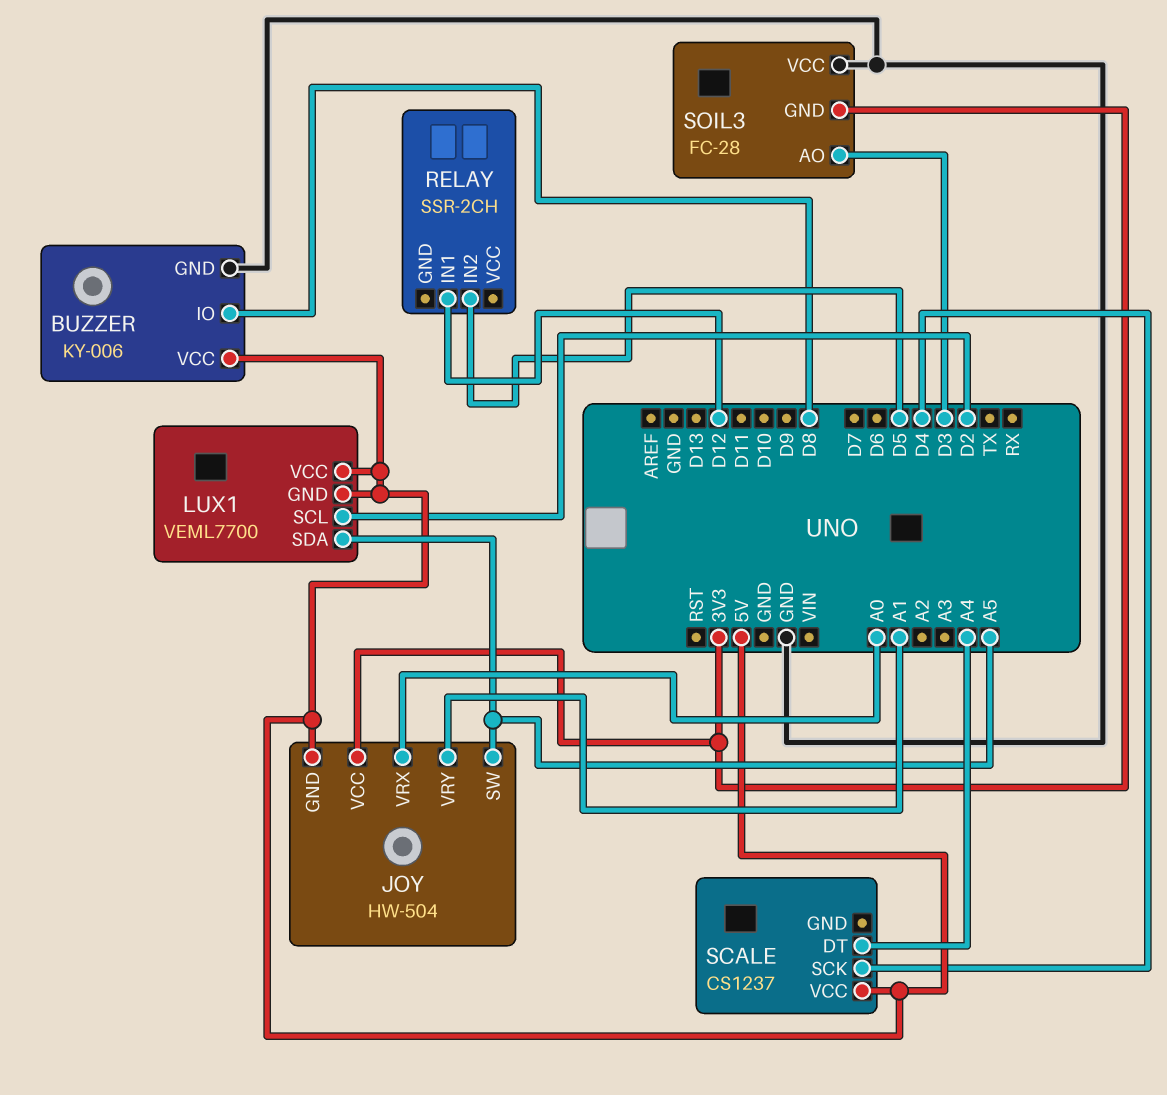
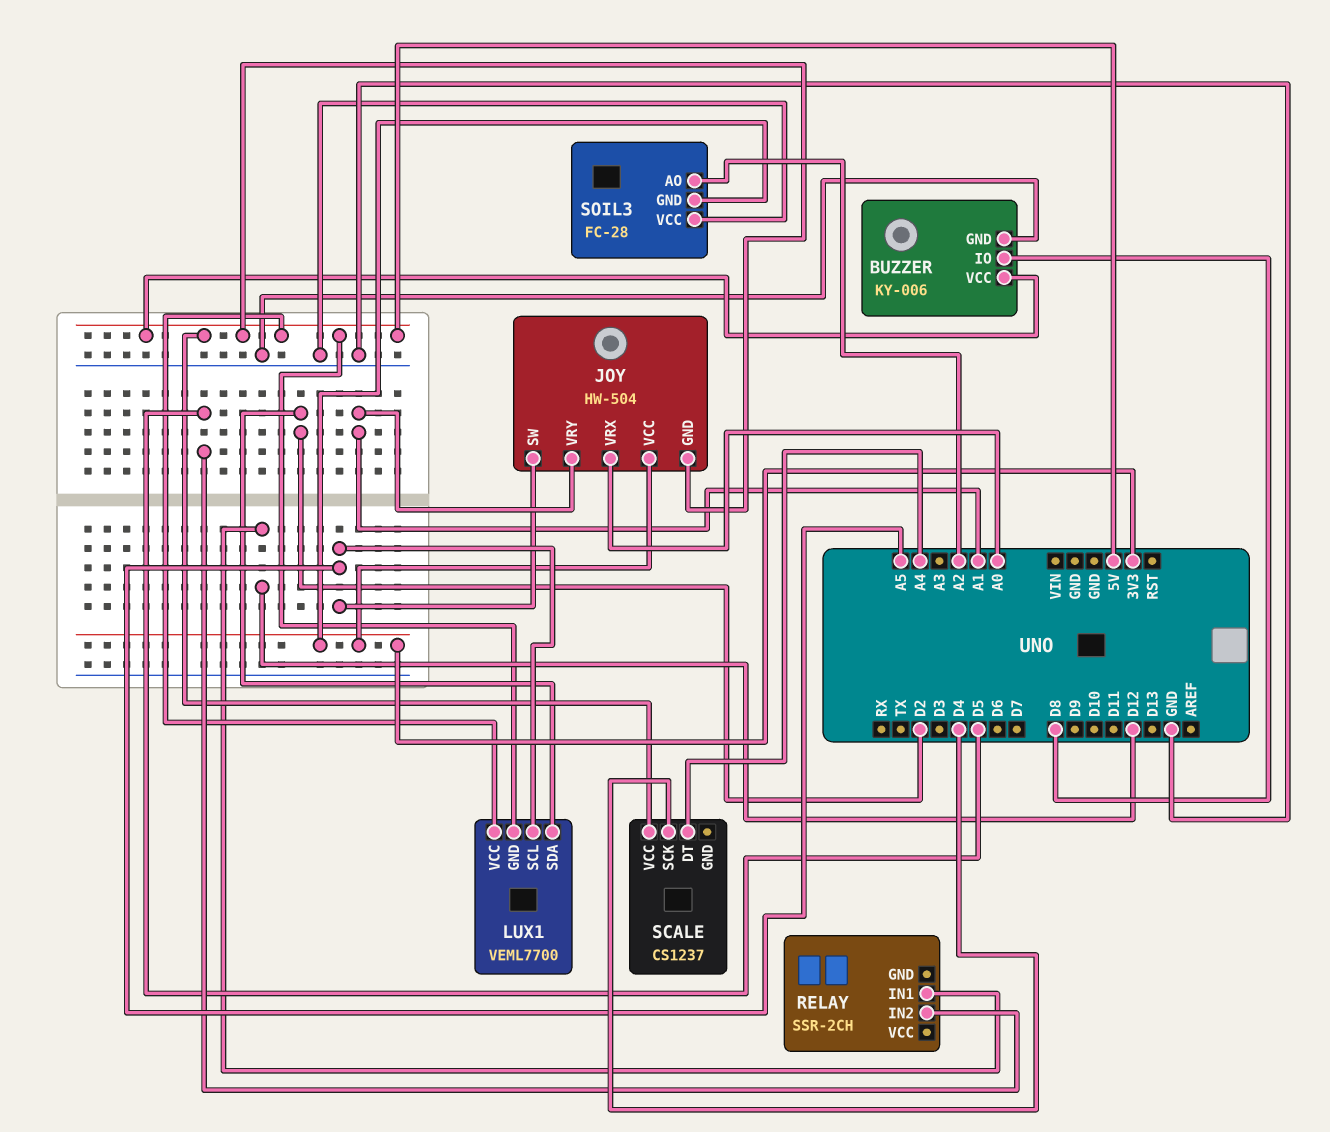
LUX1 pin SCL: D2 -> A5
LUX1 pin SDA: A5 -> D2
SOIL3 pin AO: D3 -> A2

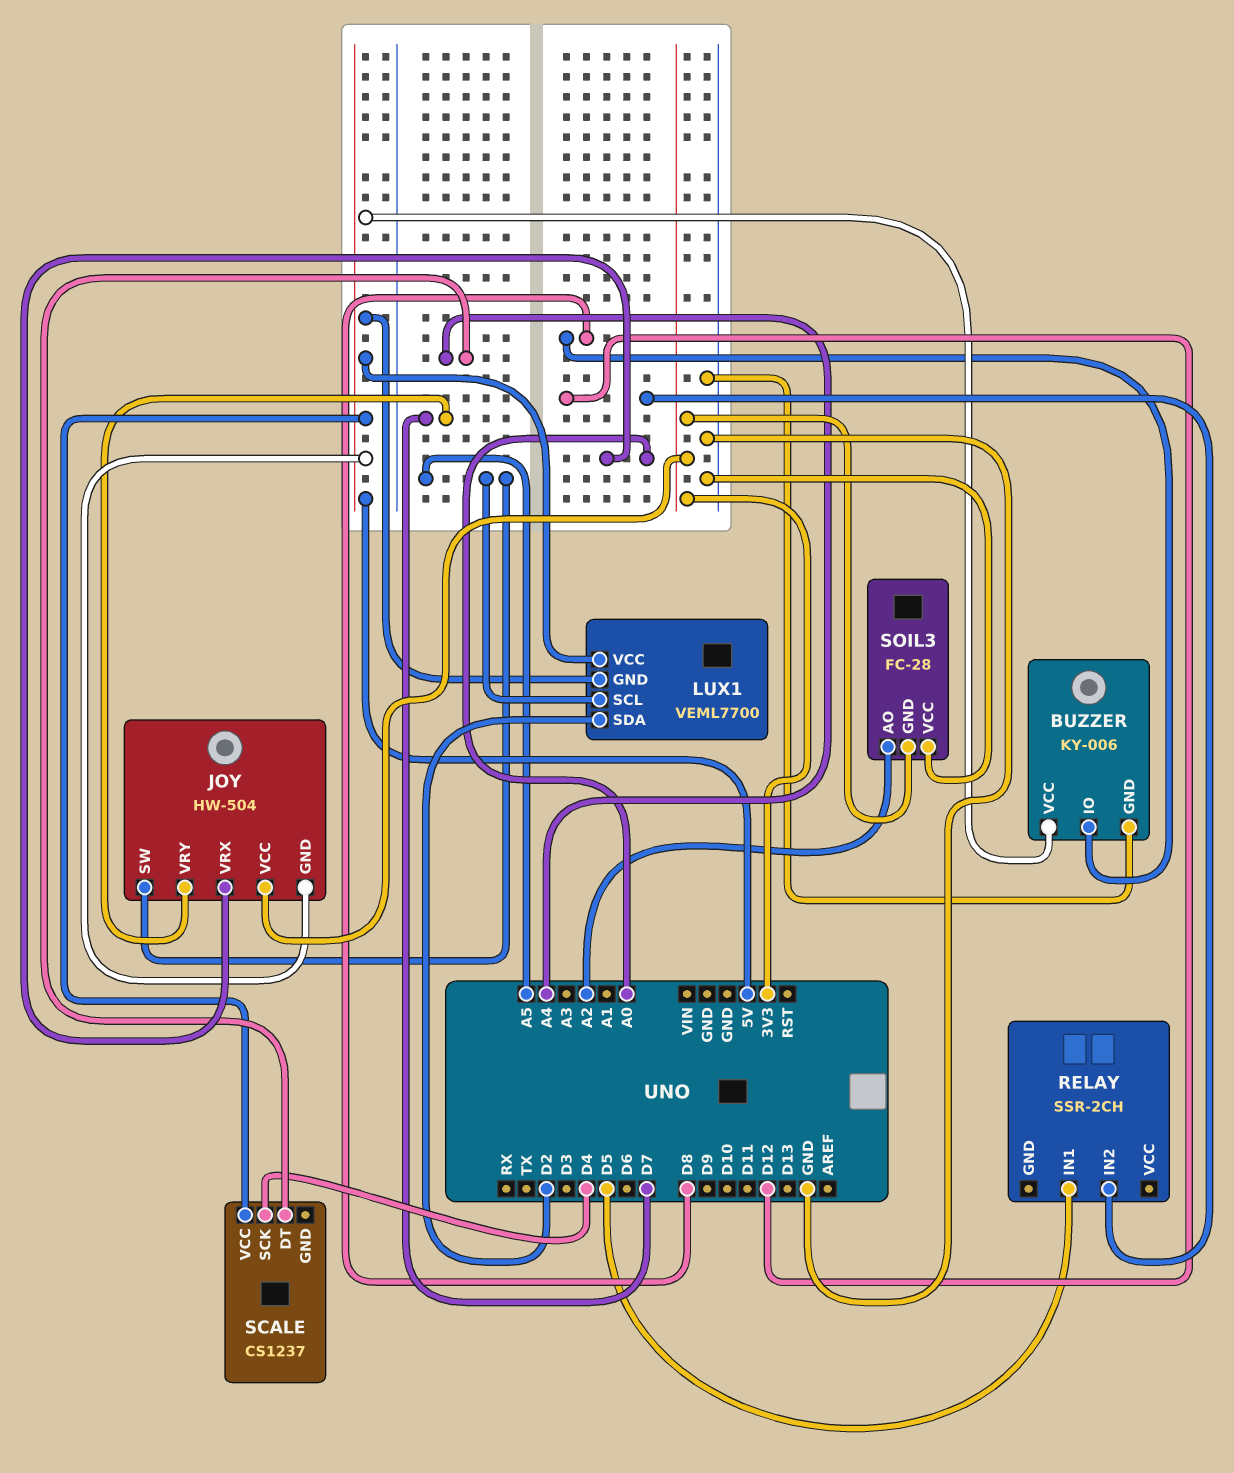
JOY pin VRY: A1 -> D7
RELAY pin IN1: D12 -> D5
RELAY pin IN2: D5 -> D12

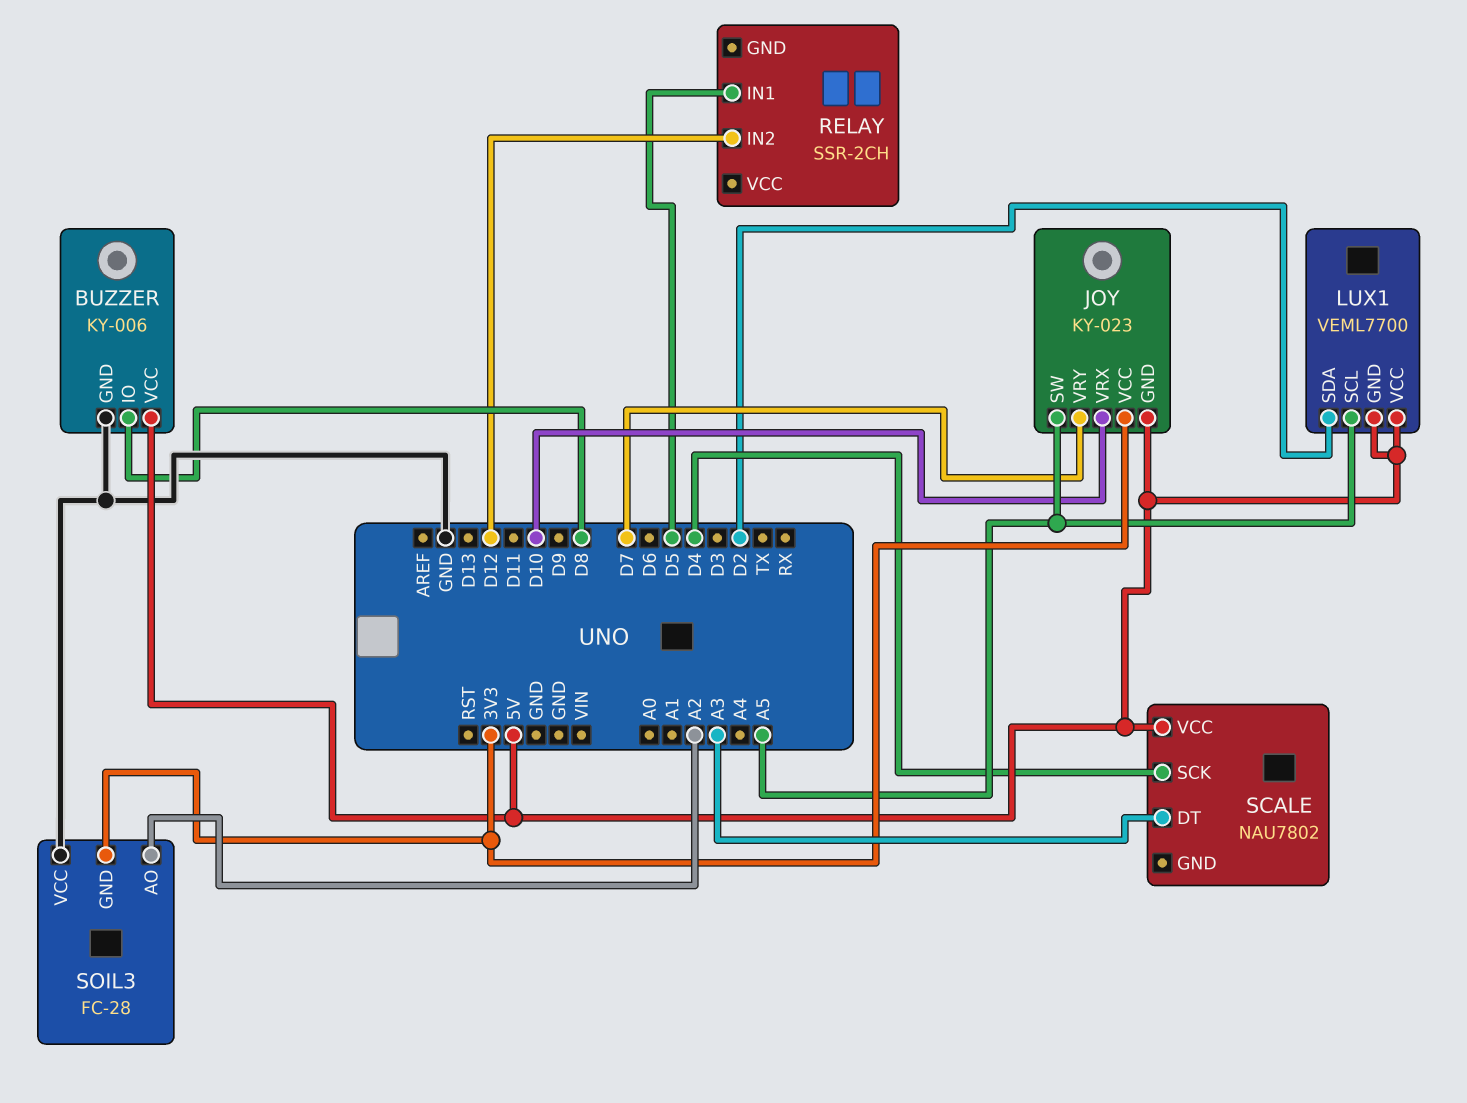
JOY: HW-504 -> KY-023
JOY pin VRX: A0 -> D10
SCALE: CS1237 -> NAU7802
SCALE pin DT: A4 -> A3

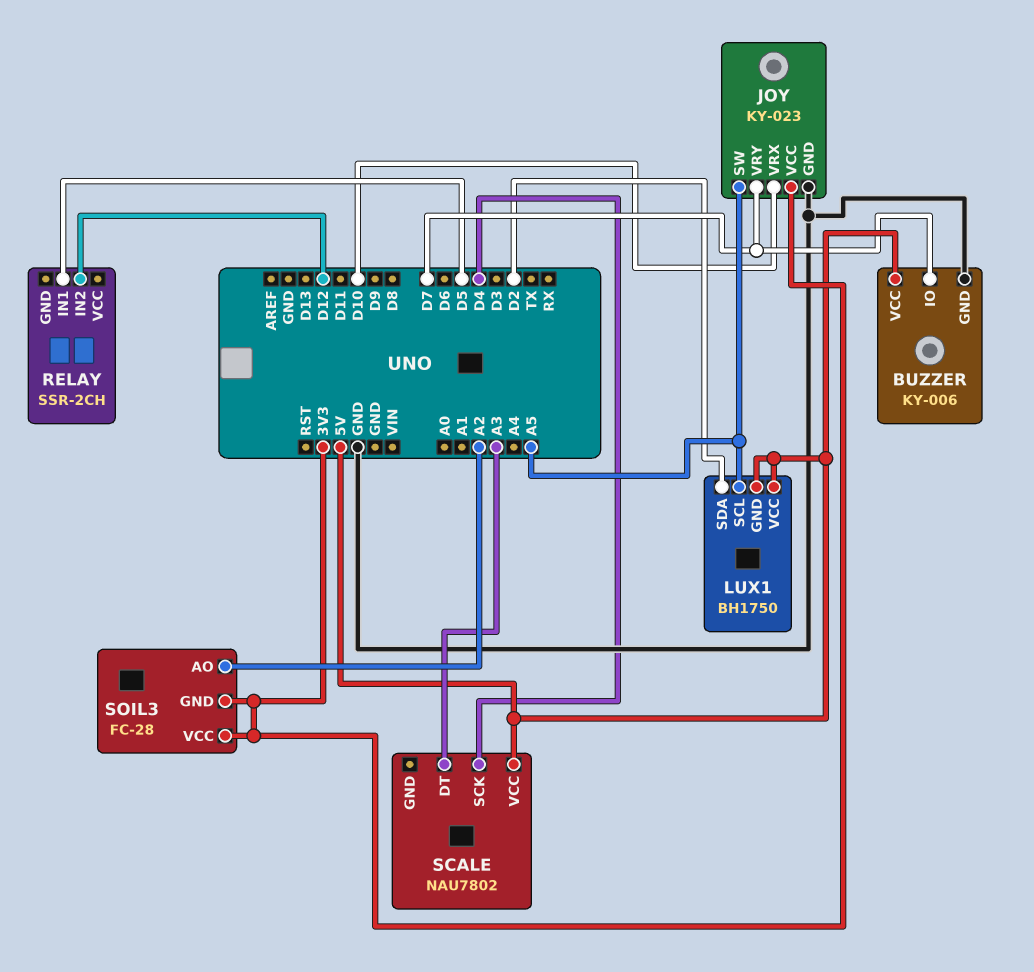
BUZZER pin IO: D8 -> D7
JOY pin GND: 5V -> GND
LUX1: VEML7700 -> BH1750
SOIL3 pin VCC: GND -> 3V3

